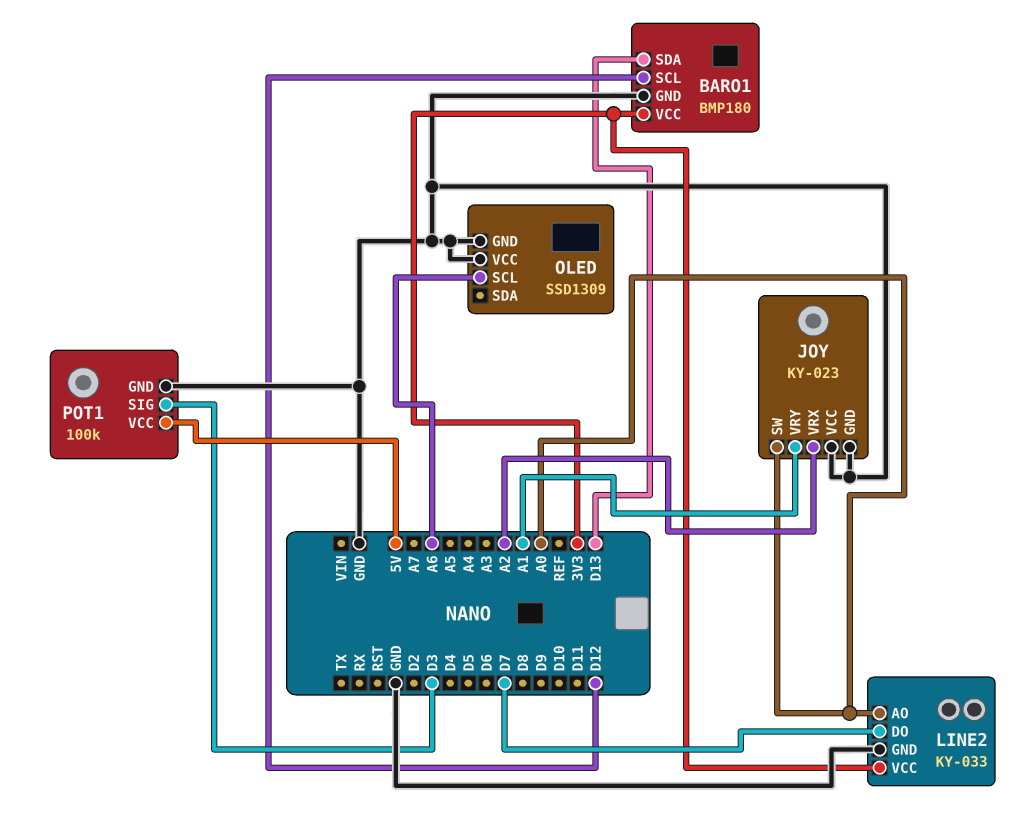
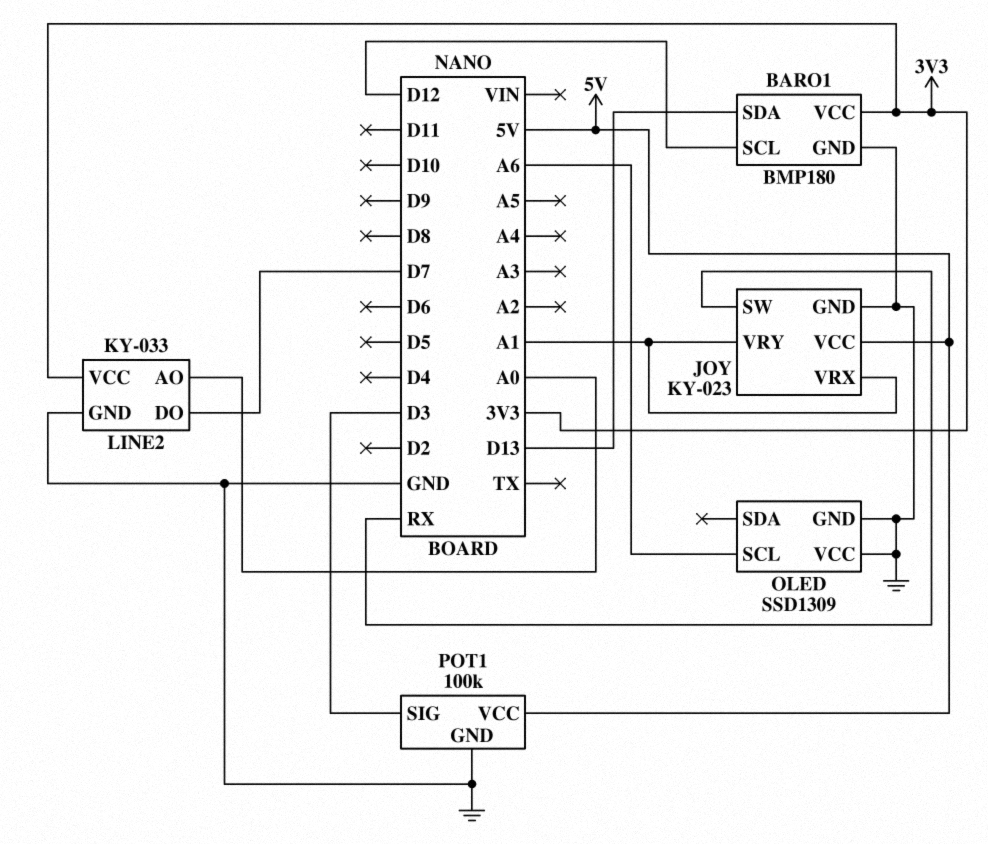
JOY pin SW: A0 -> RX
JOY pin VCC: GND -> 5V
JOY pin VRX: A2 -> A1

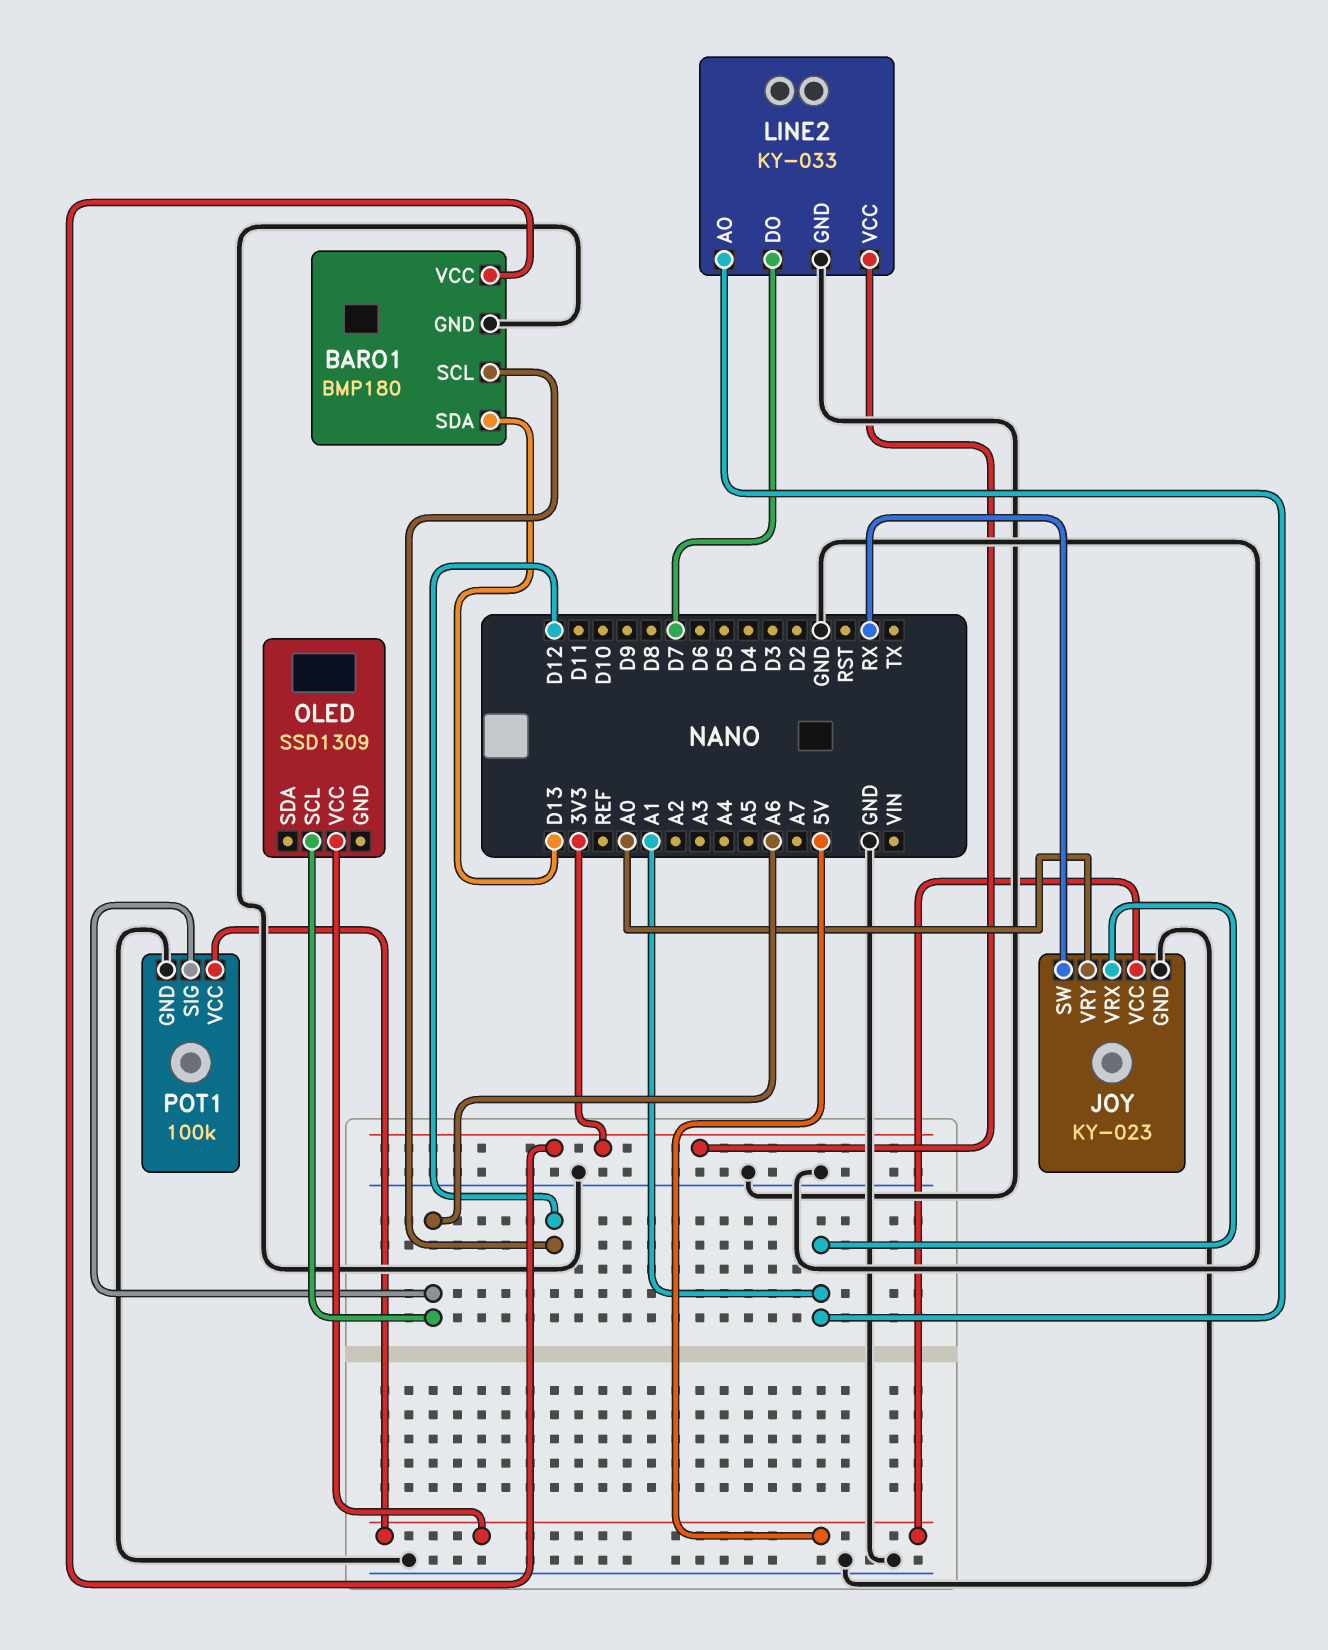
JOY pin VRY: A1 -> A0
LINE2 pin AO: A0 -> A1
OLED pin GND: GND -> none
OLED pin VCC: GND -> 5V
POT1 pin SIG: D3 -> A6

